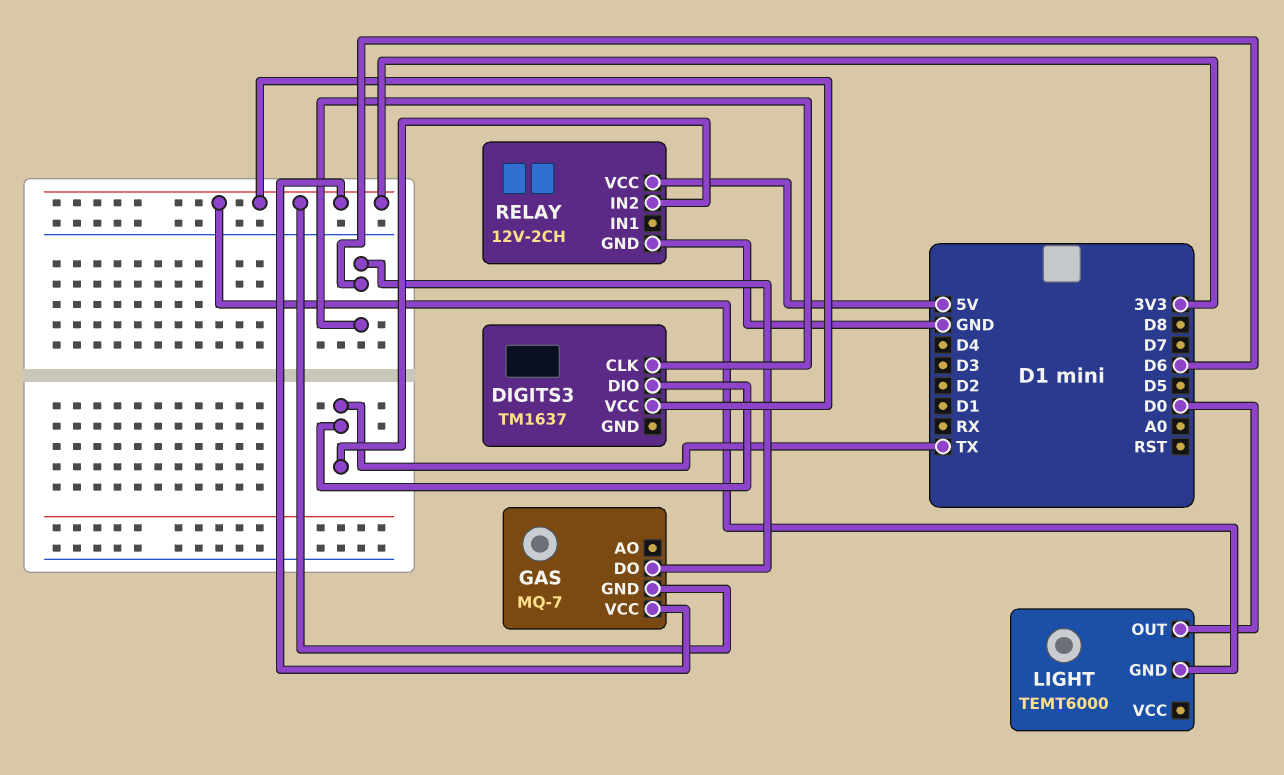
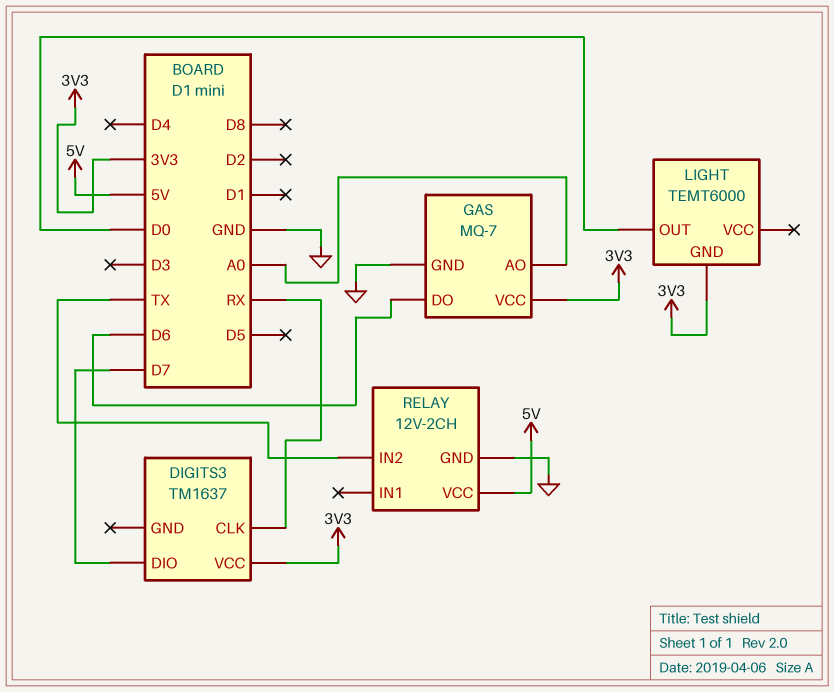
DIGITS3 pin CLK: D6 -> RX
DIGITS3 pin DIO: TX -> D7
GAS pin AO: none -> A0
GAS pin GND: 3V3 -> GND

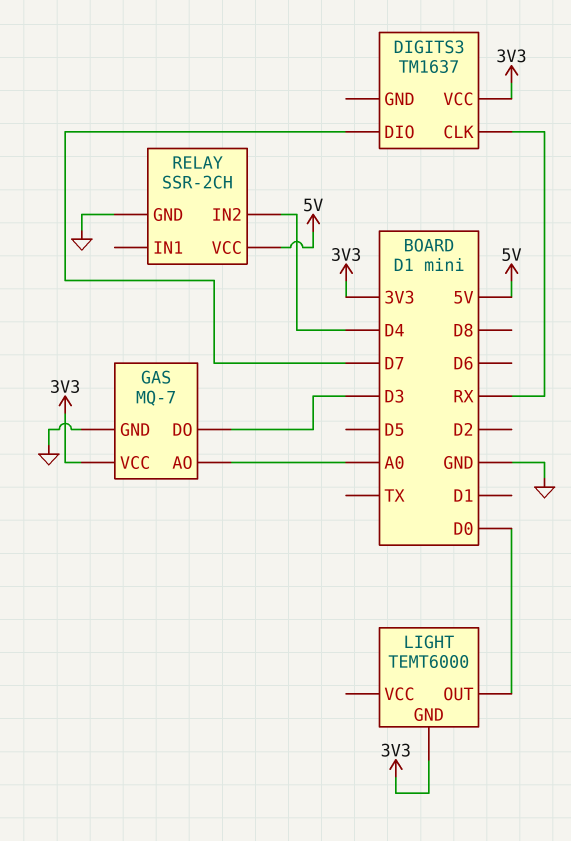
GAS pin DO: D6 -> D3
RELAY: 12V-2CH -> SSR-2CH
RELAY pin IN2: TX -> D4

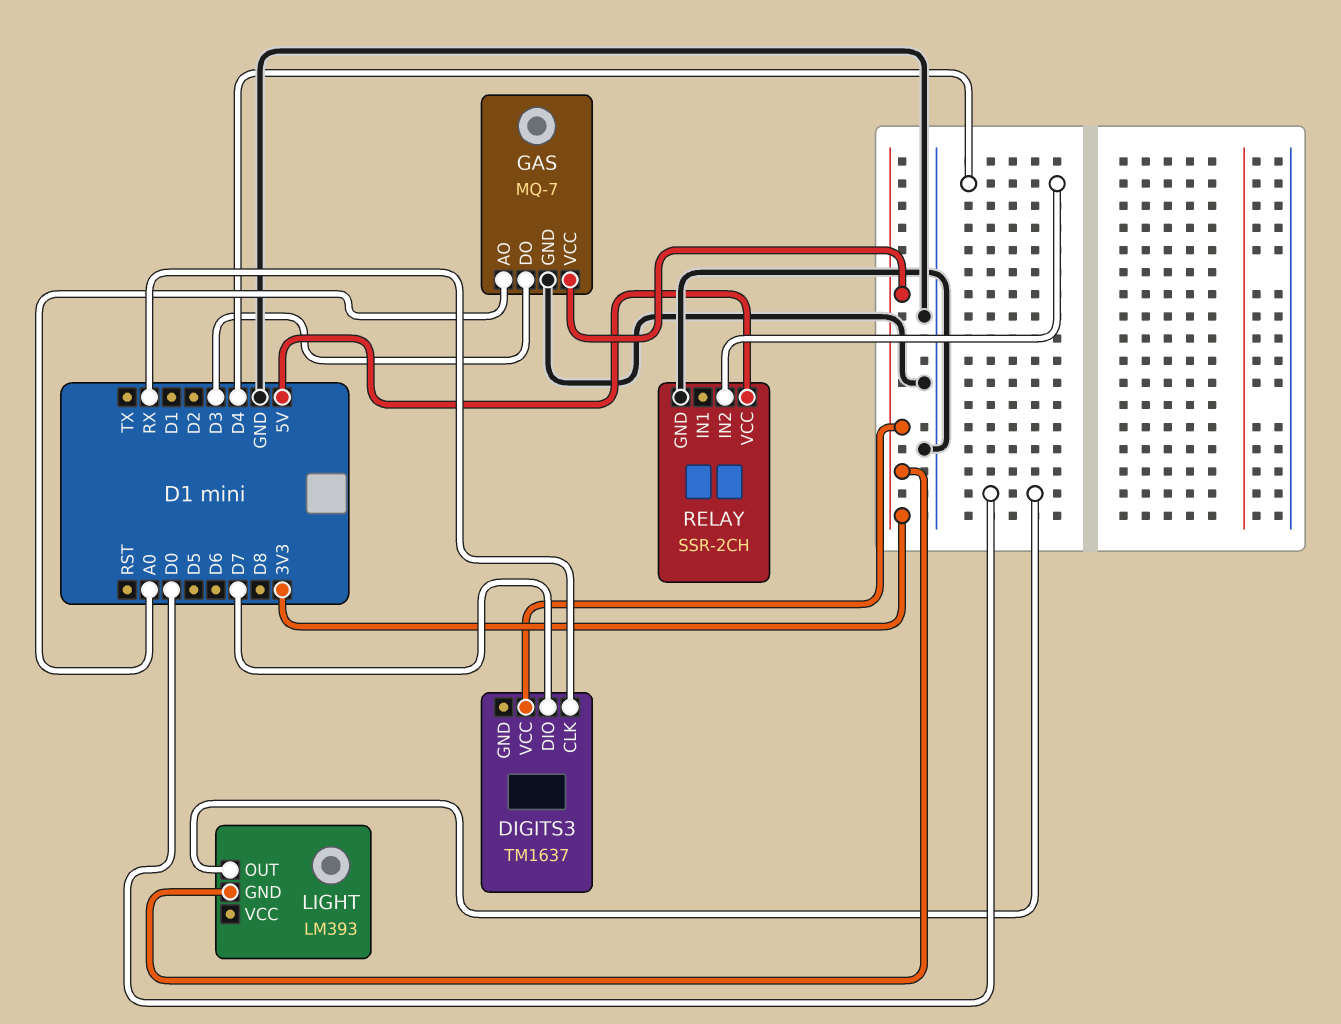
LIGHT: TEMT6000 -> LM393

